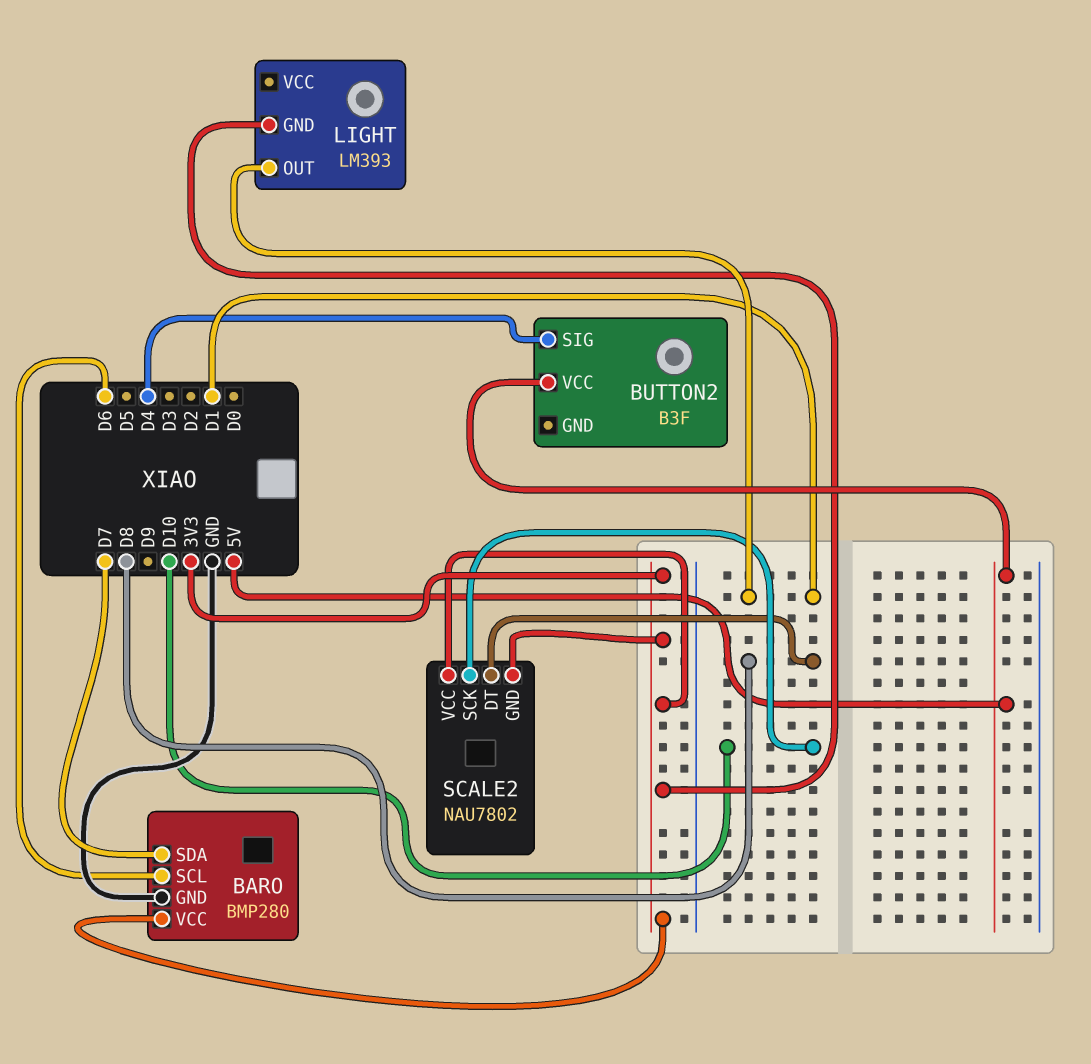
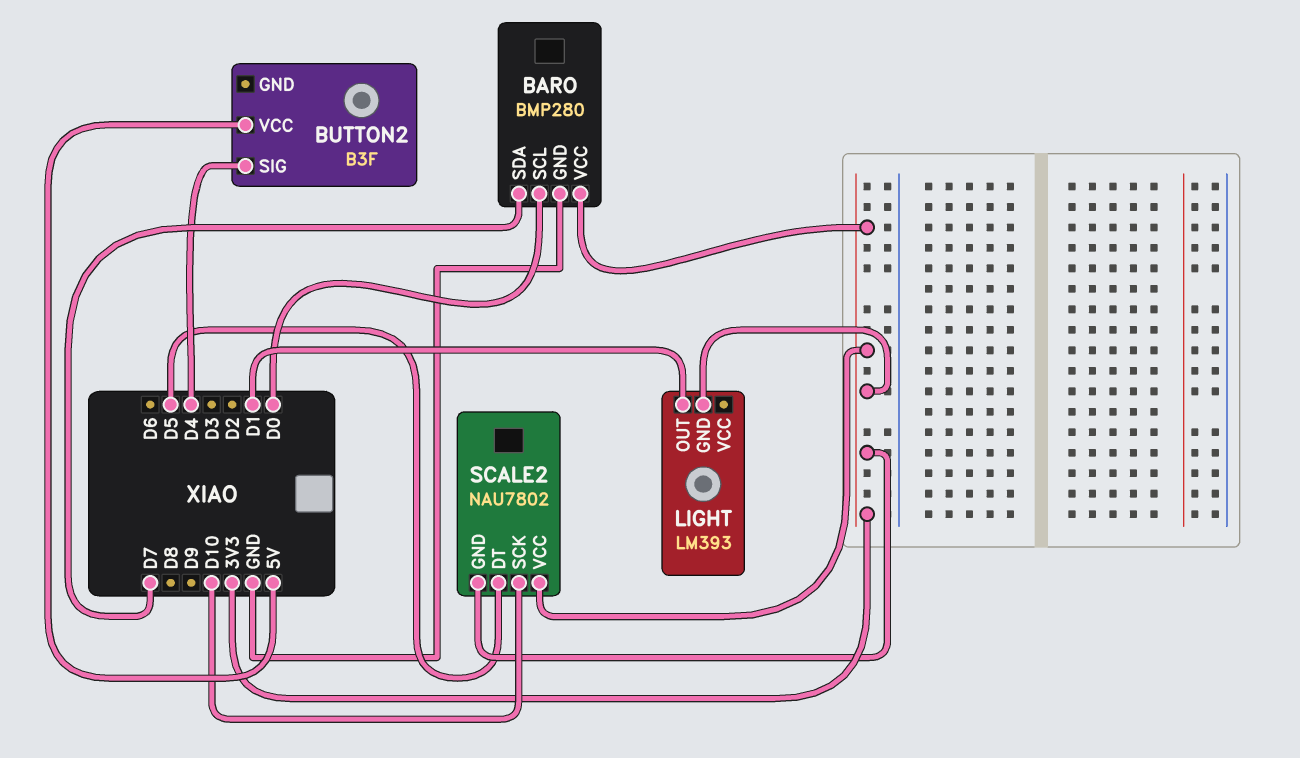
BARO pin SCL: D6 -> D0
SCALE2 pin DT: D8 -> D5

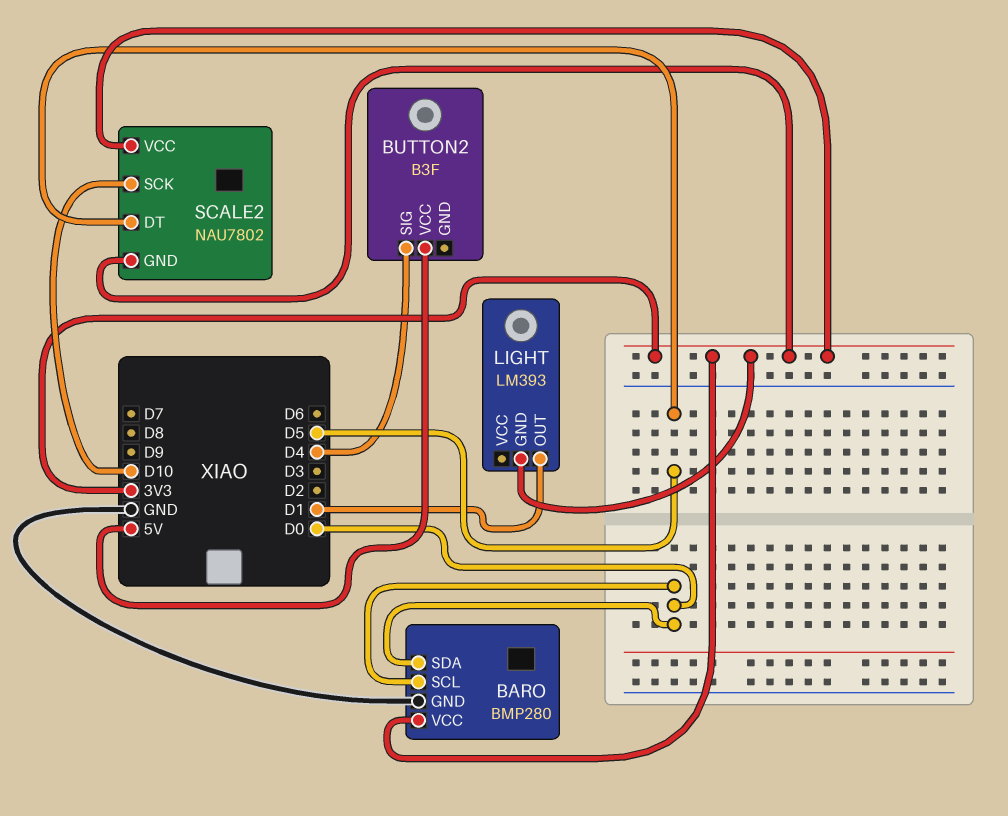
BARO pin SDA: D7 -> D0

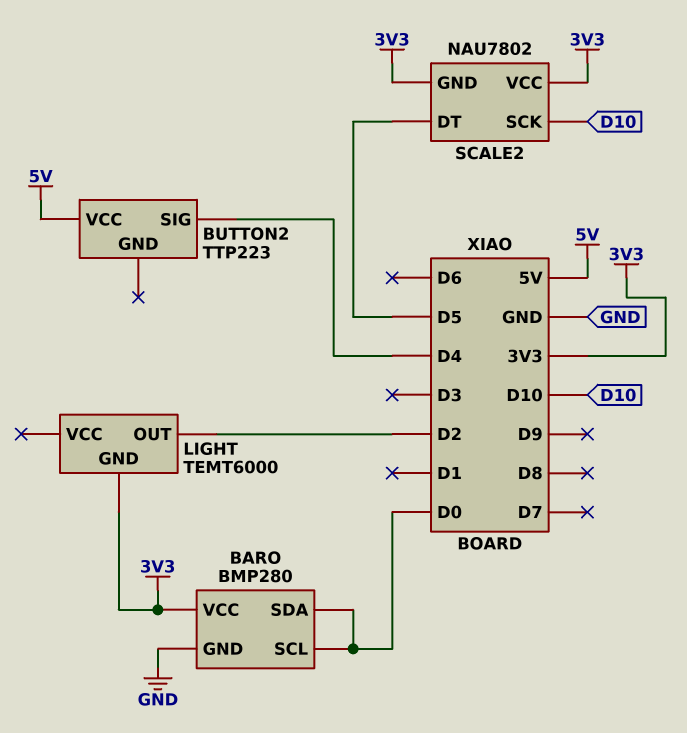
BUTTON2: B3F -> TTP223
LIGHT: LM393 -> TEMT6000
LIGHT pin OUT: D1 -> D2

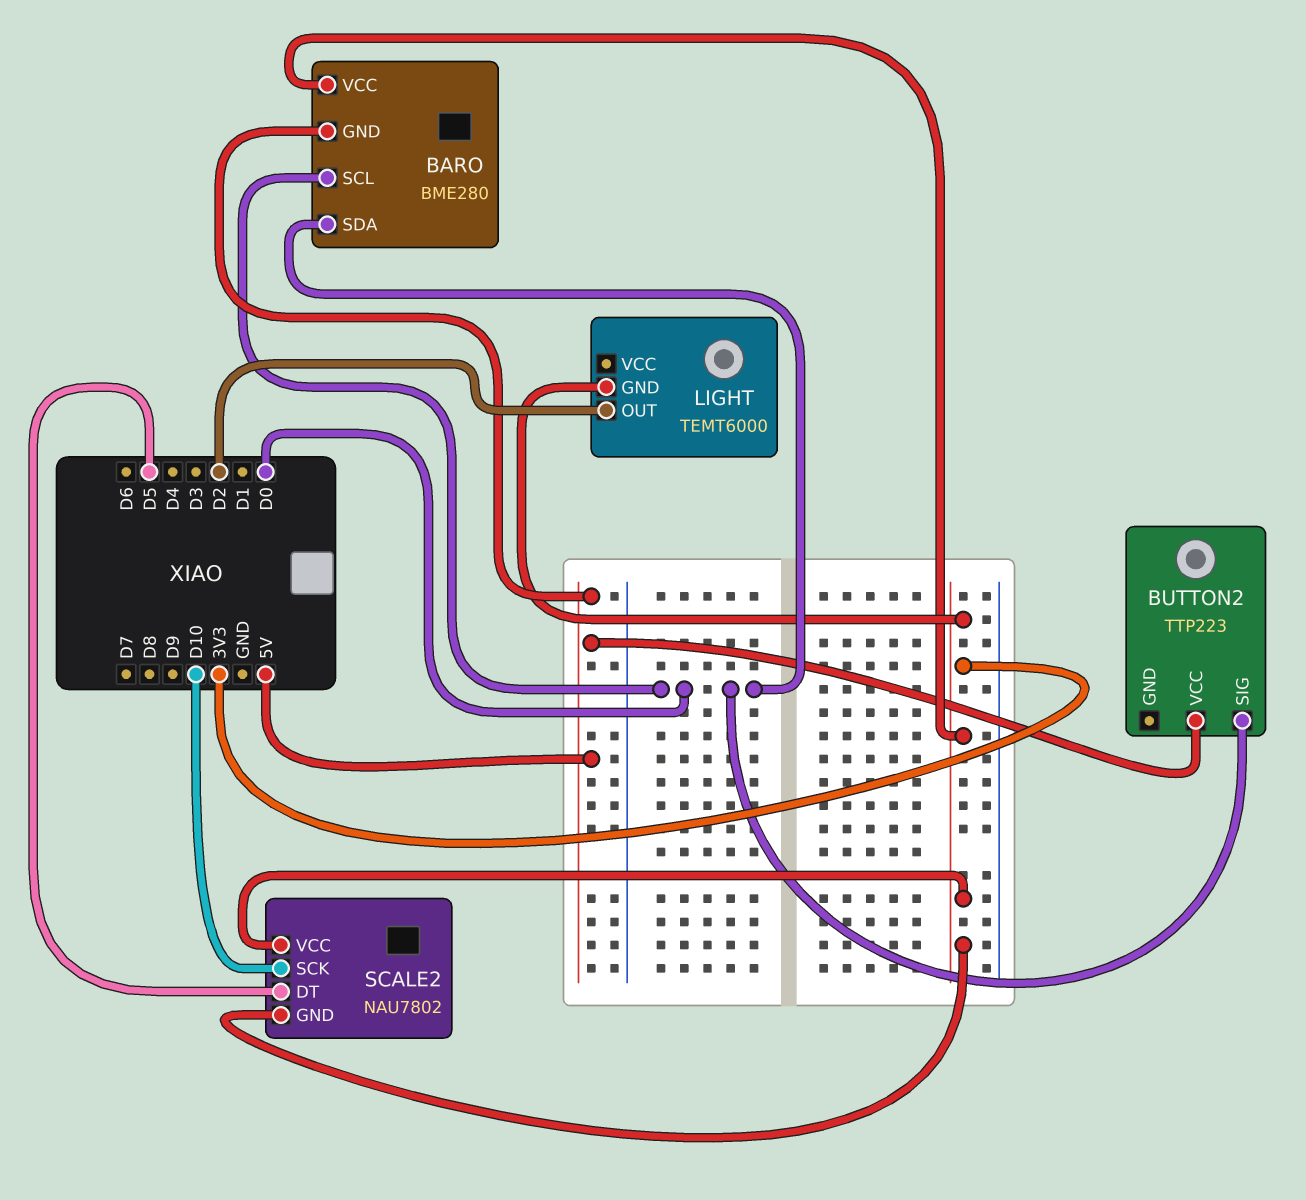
BARO: BMP280 -> BME280
BARO pin GND: GND -> 5V
BUTTON2 pin SIG: D4 -> D0

